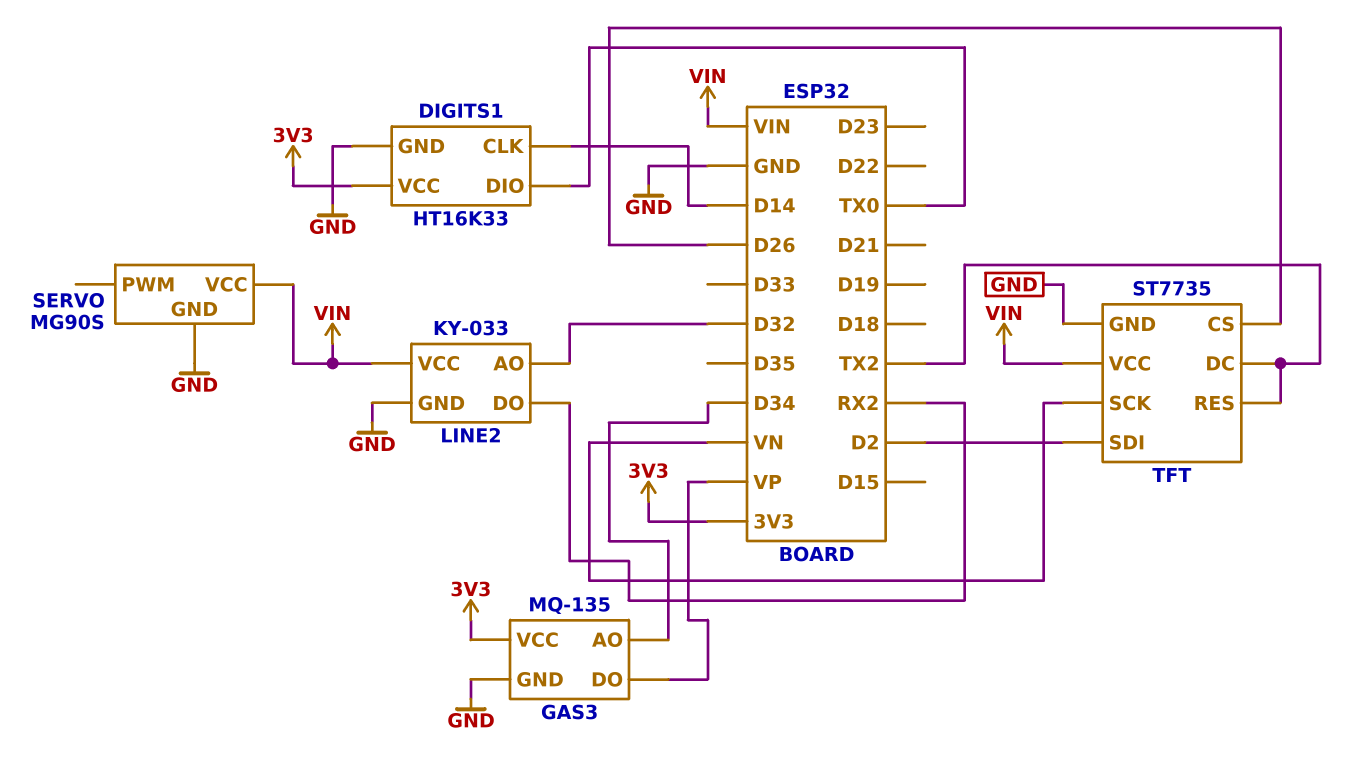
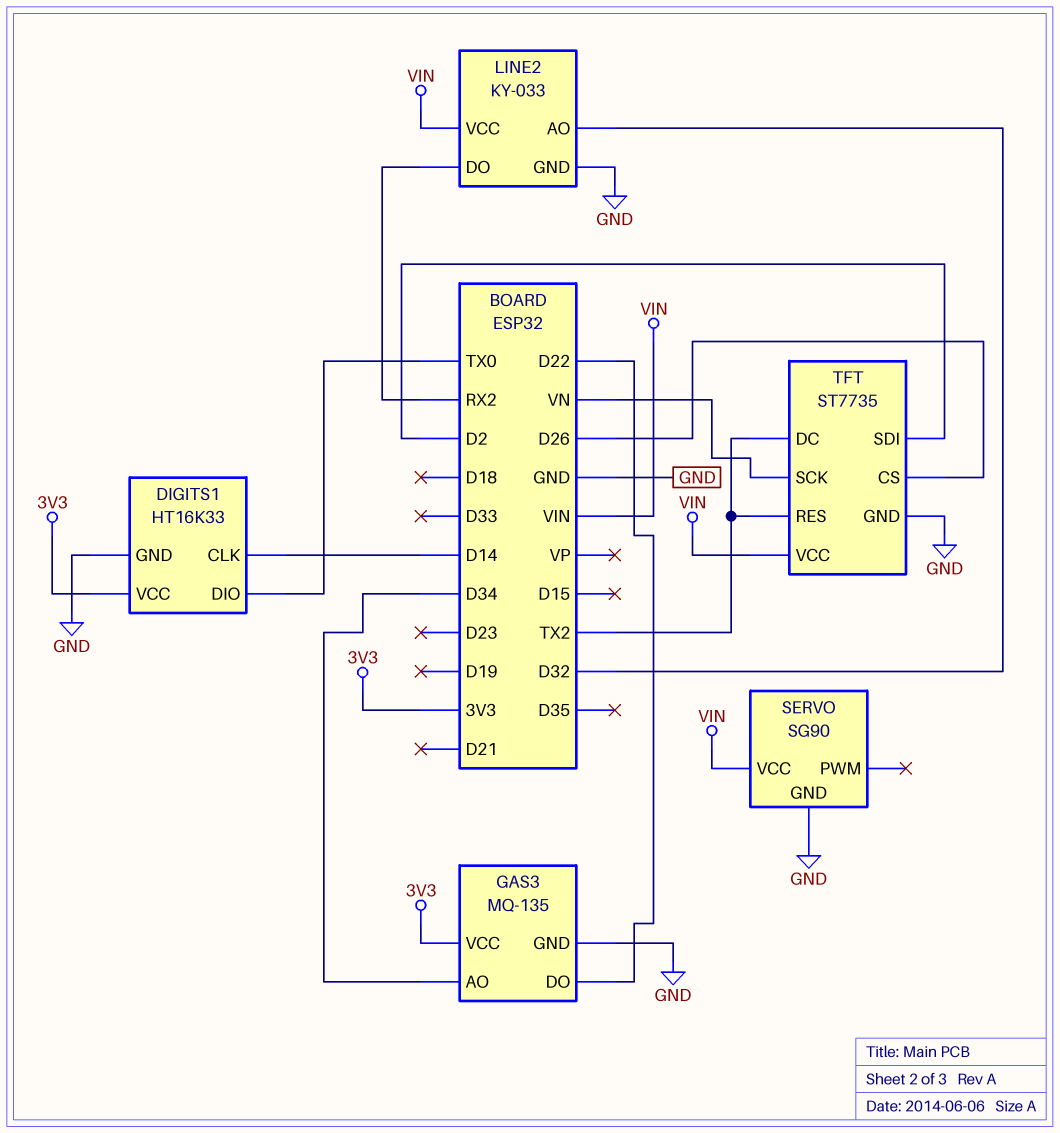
GAS3 pin DO: VP -> D22
SERVO: MG90S -> SG90

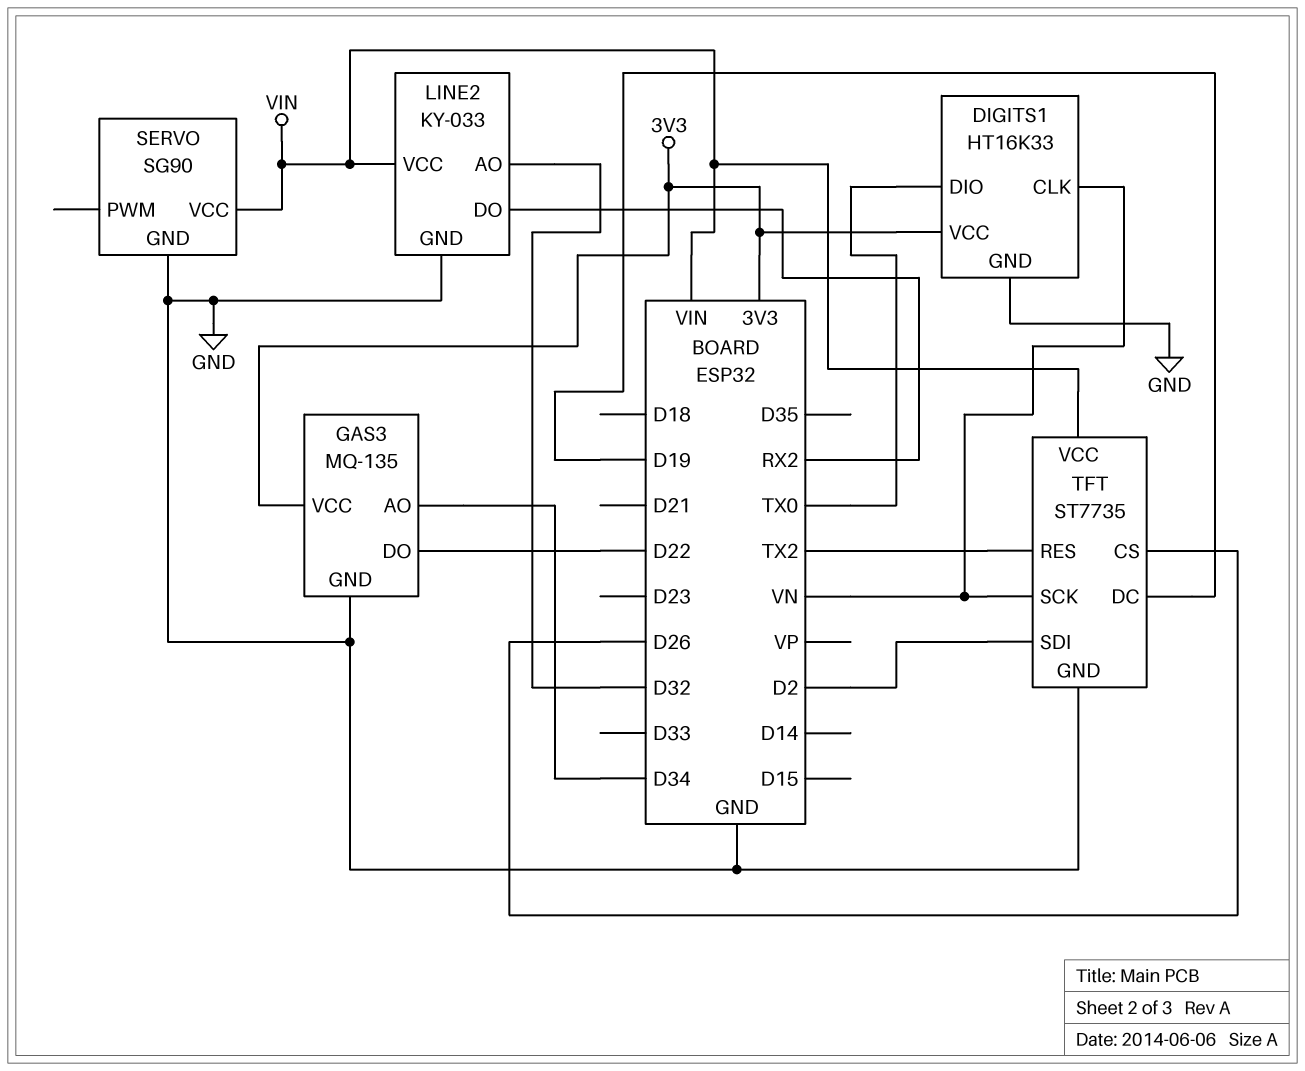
DIGITS1 pin CLK: D14 -> VN
TFT pin DC: TX2 -> D19

